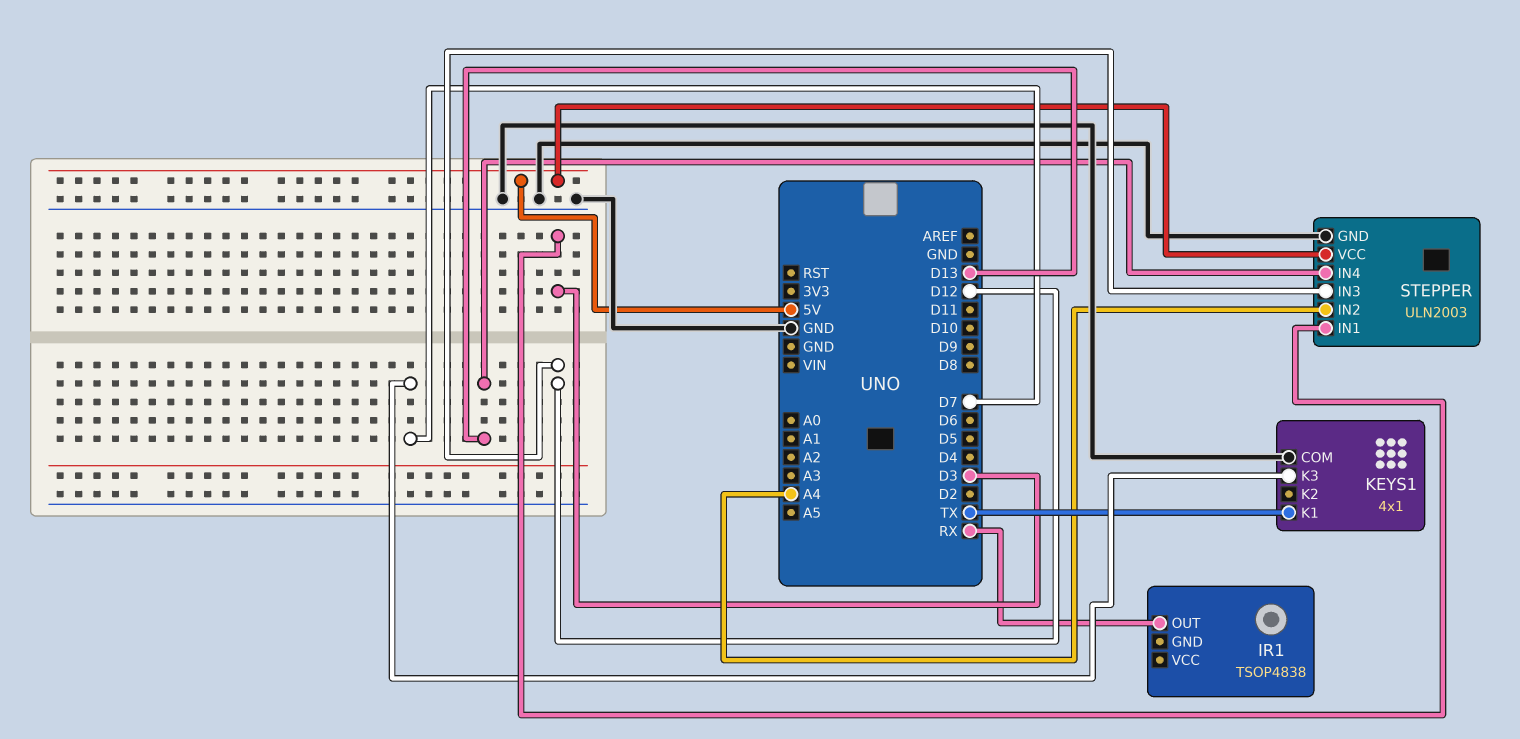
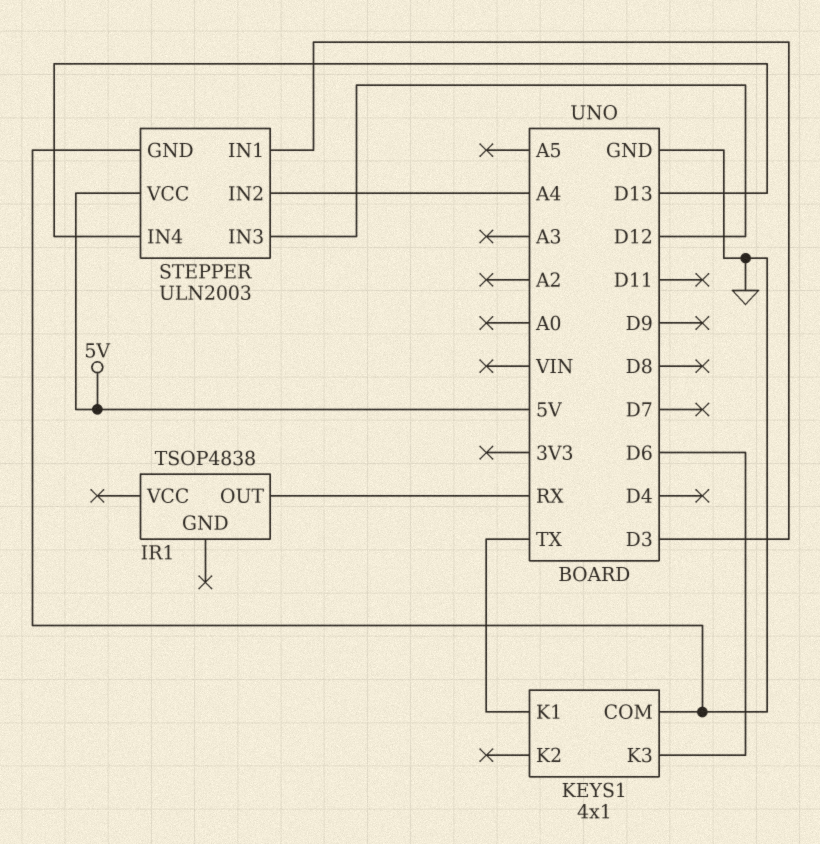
KEYS1 pin K3: D7 -> D6

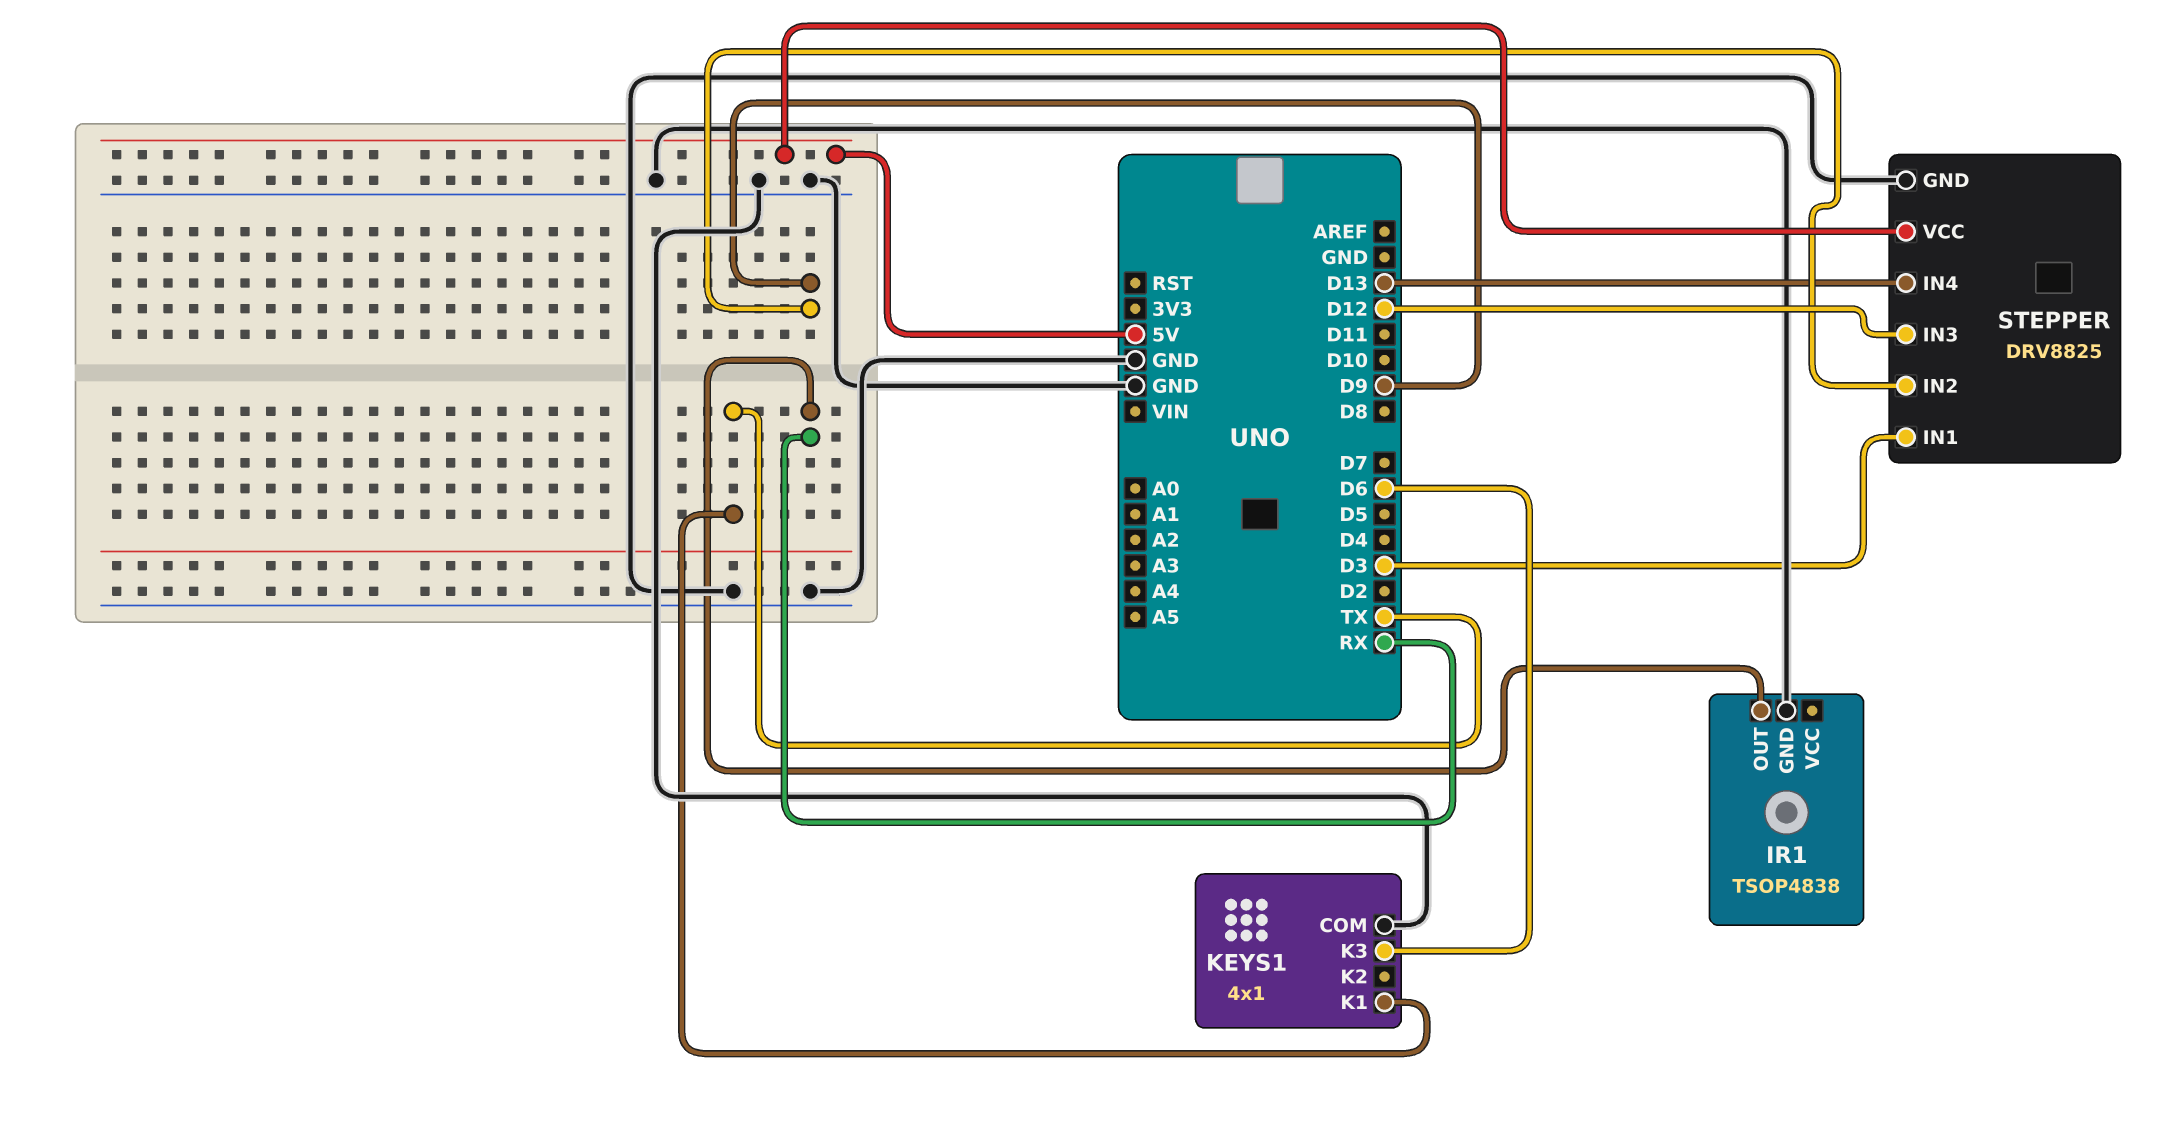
IR1 pin GND: none -> GND
STEPPER: ULN2003 -> DRV8825
STEPPER pin IN2: A4 -> D9

